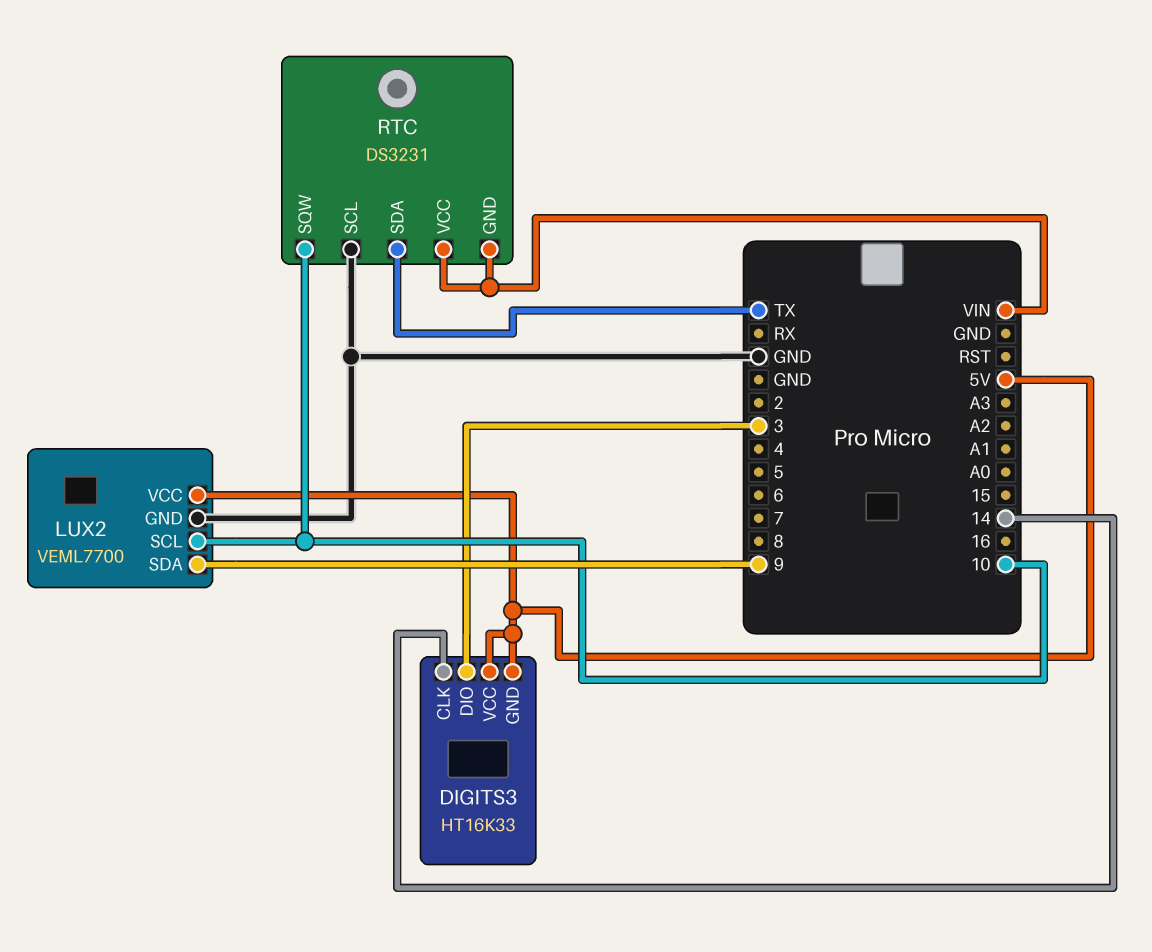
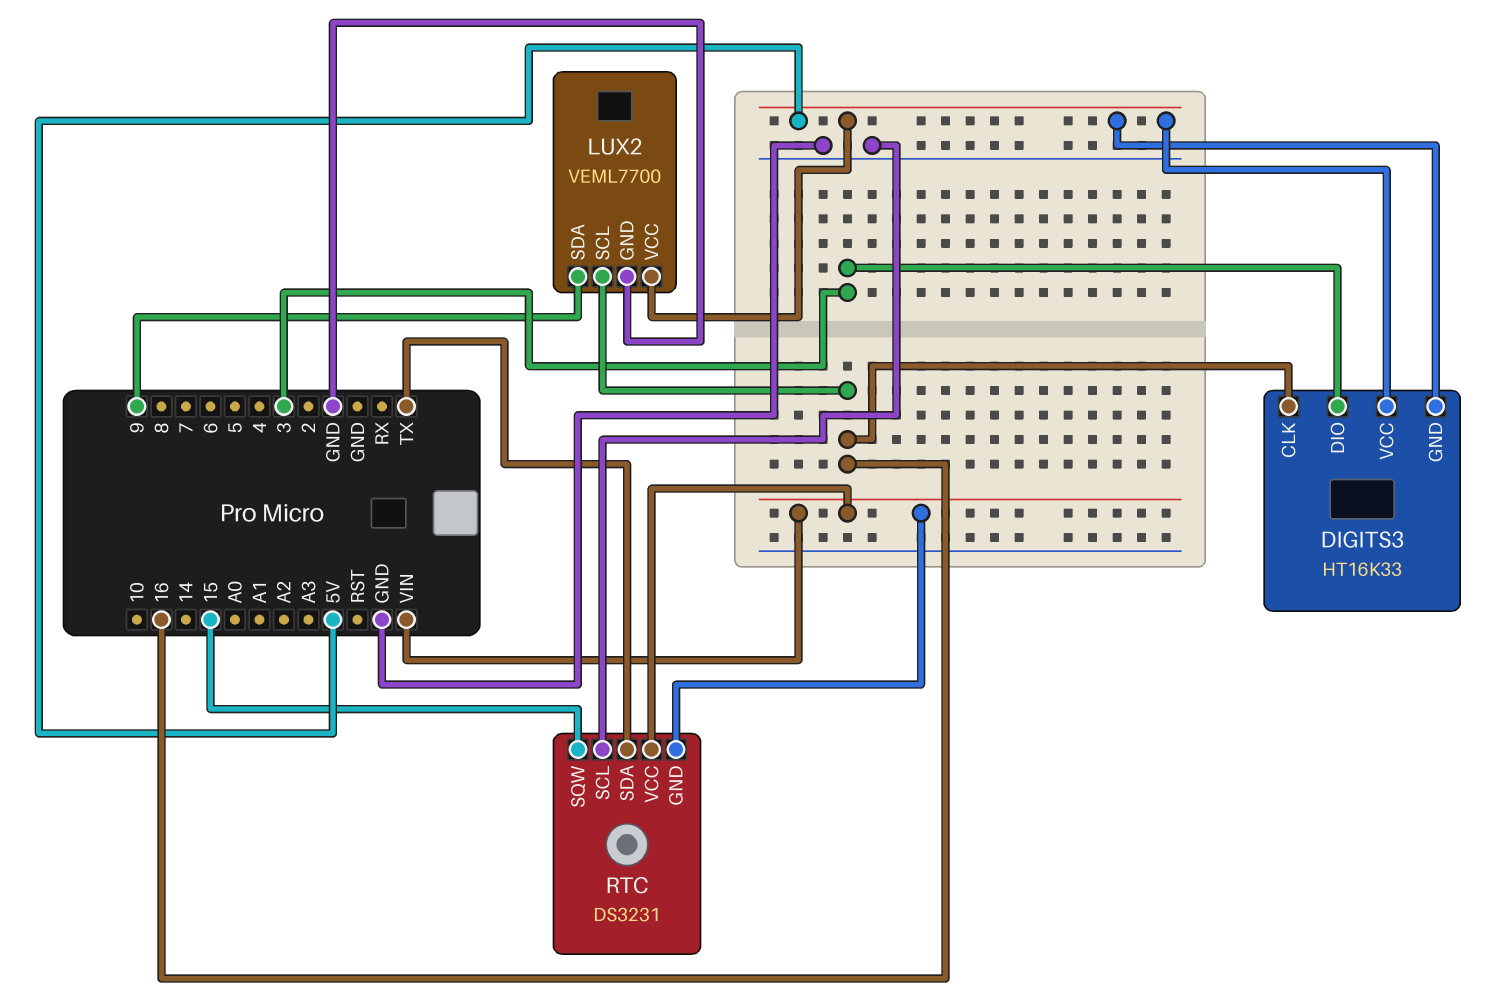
DIGITS3 pin CLK: 14 -> 16
LUX2 pin SCL: 10 -> 16
RTC pin SQW: 10 -> 15

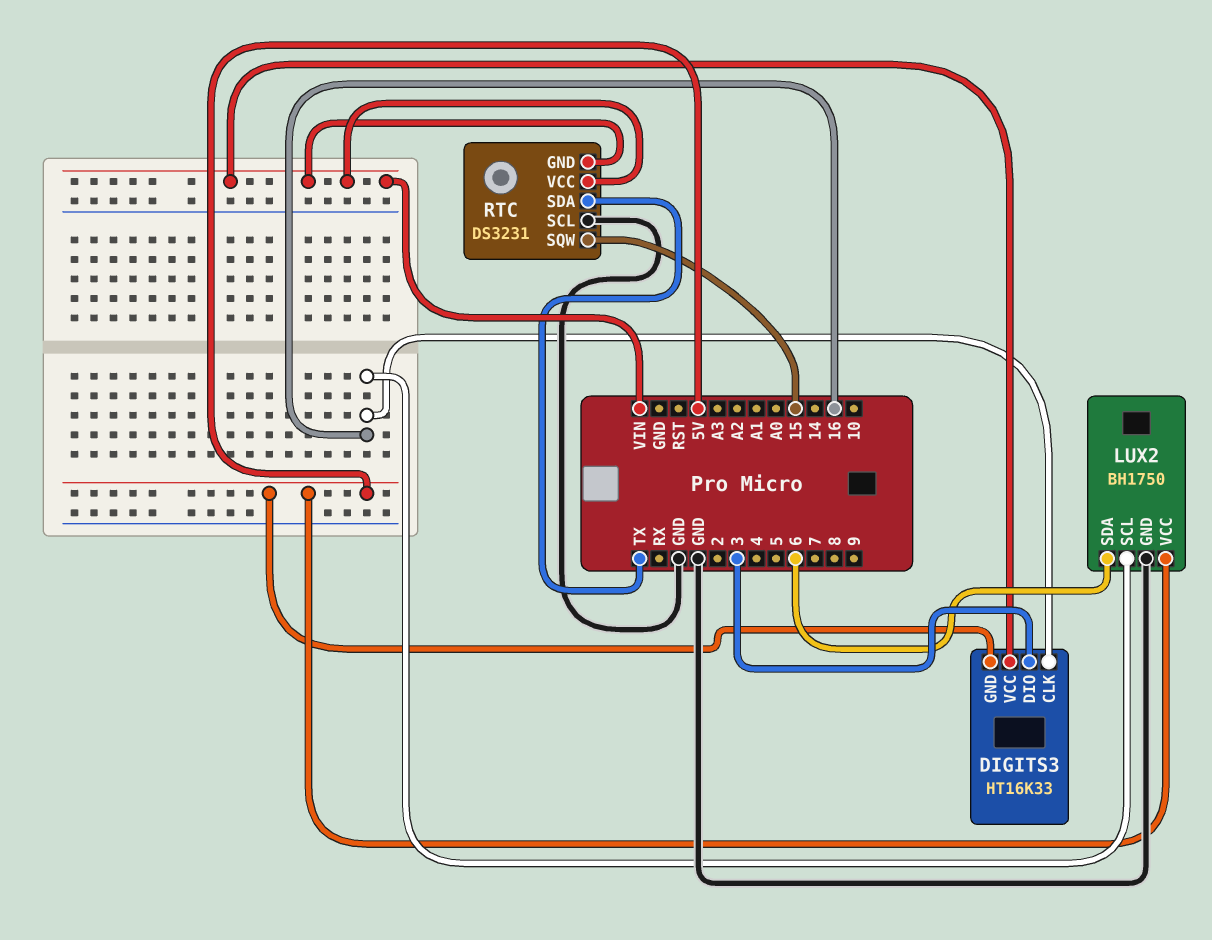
DIGITS3 pin VCC: 5V -> VIN
LUX2: VEML7700 -> BH1750
LUX2 pin SDA: 9 -> 6

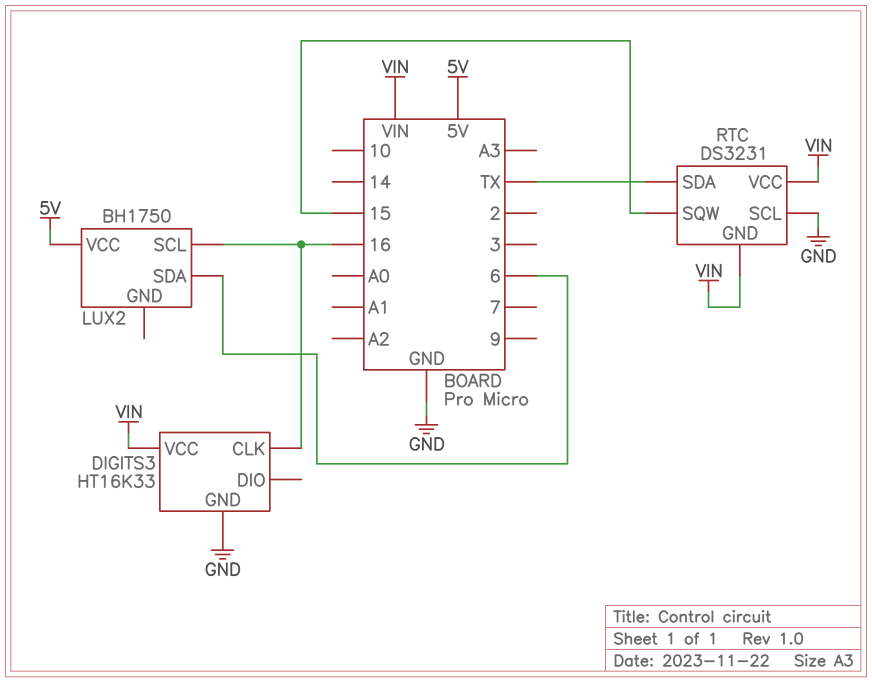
DIGITS3 pin DIO: 3 -> none
DIGITS3 pin GND: 5V -> GND
LUX2 pin GND: GND -> none

